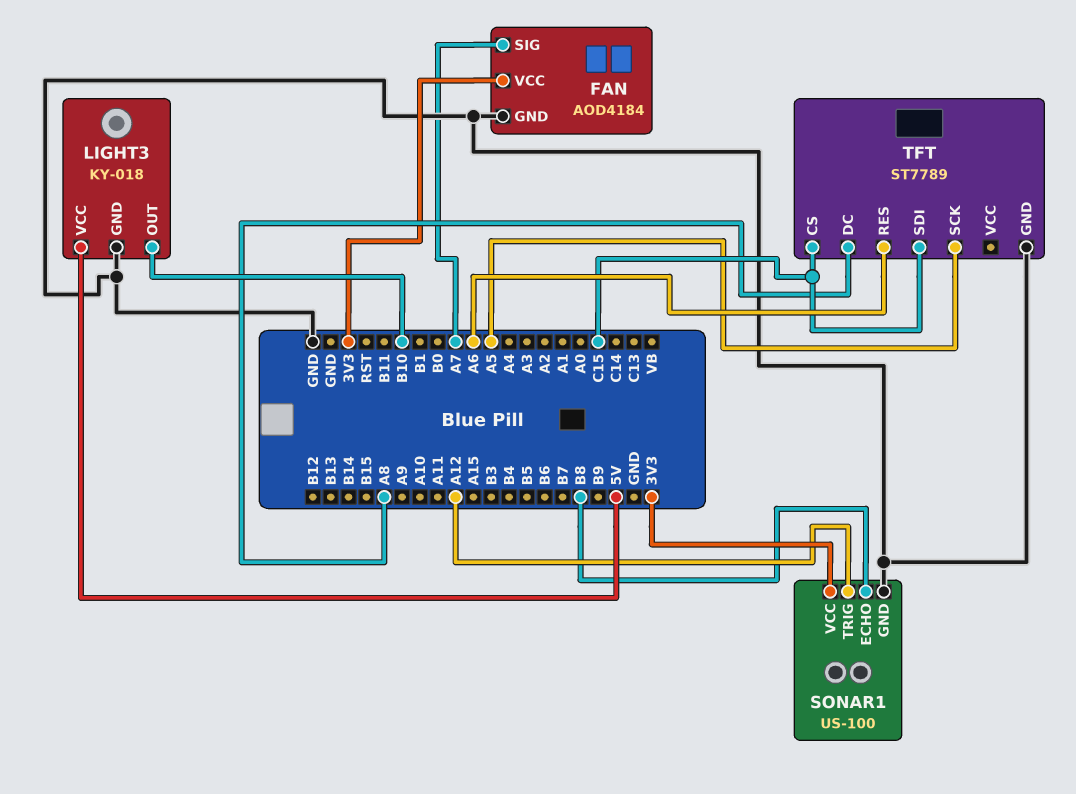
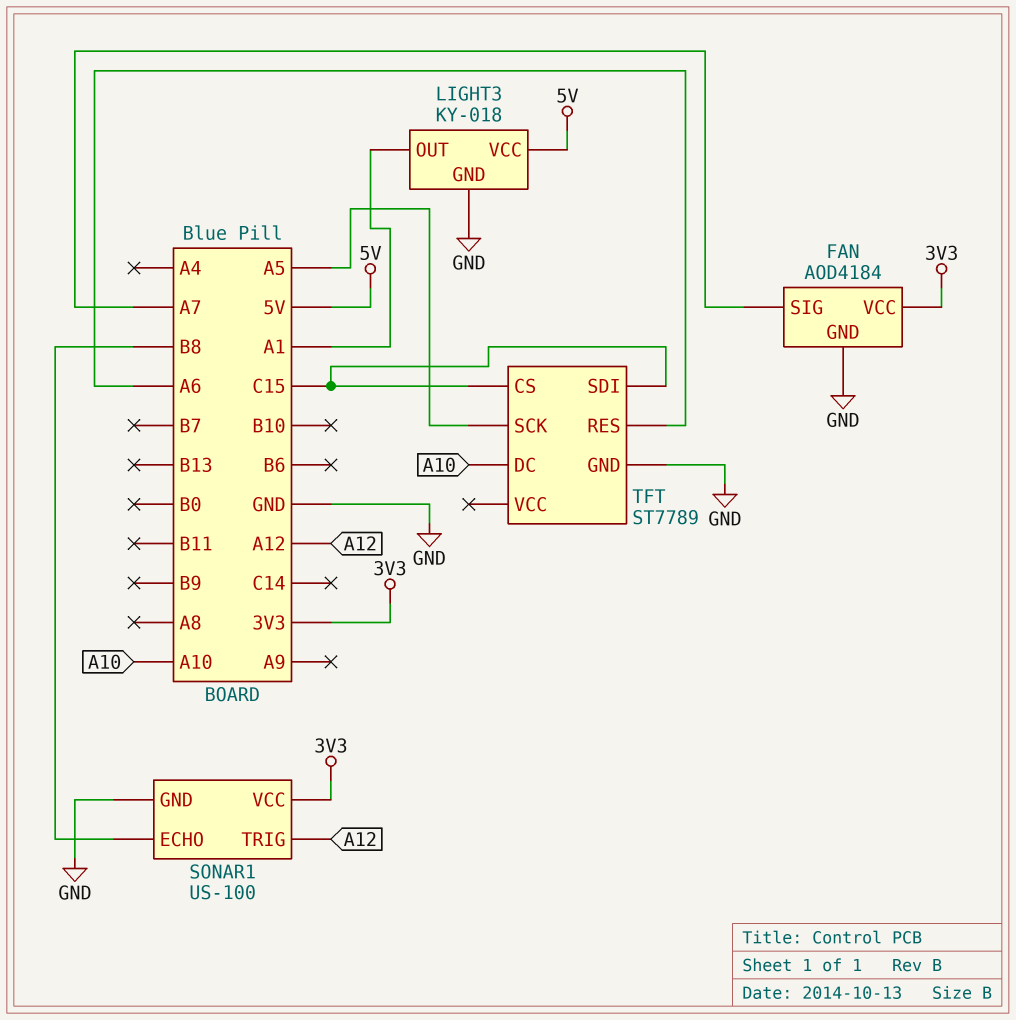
LIGHT3 pin OUT: B10 -> A1
TFT pin DC: A8 -> A10

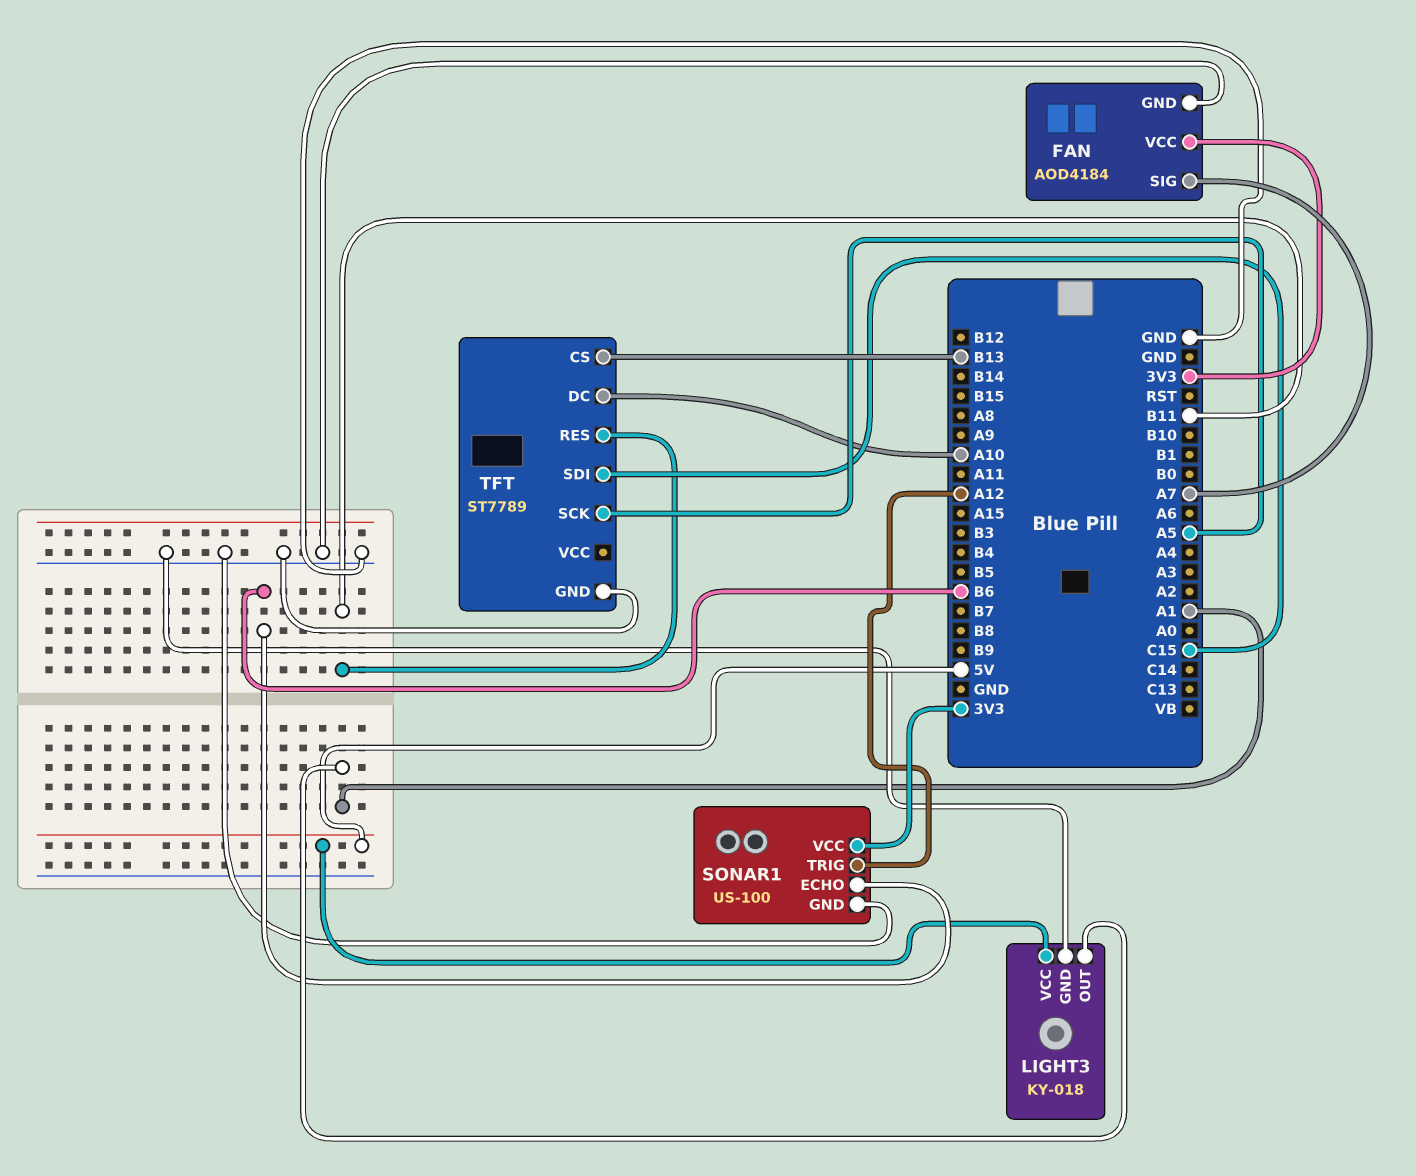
SONAR1 pin ECHO: B8 -> B6
TFT pin CS: C15 -> B13
TFT pin RES: A6 -> B11

